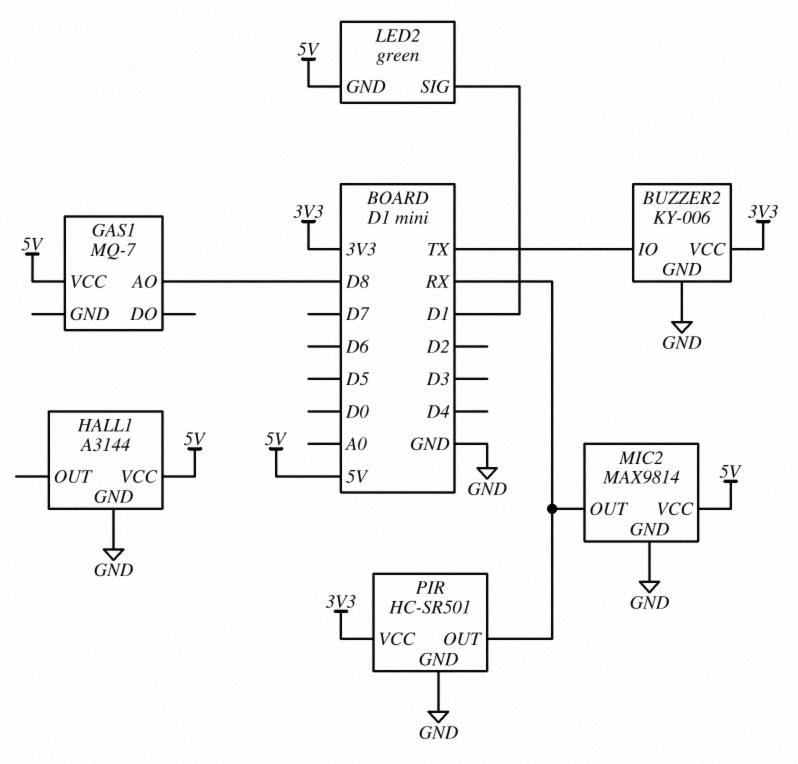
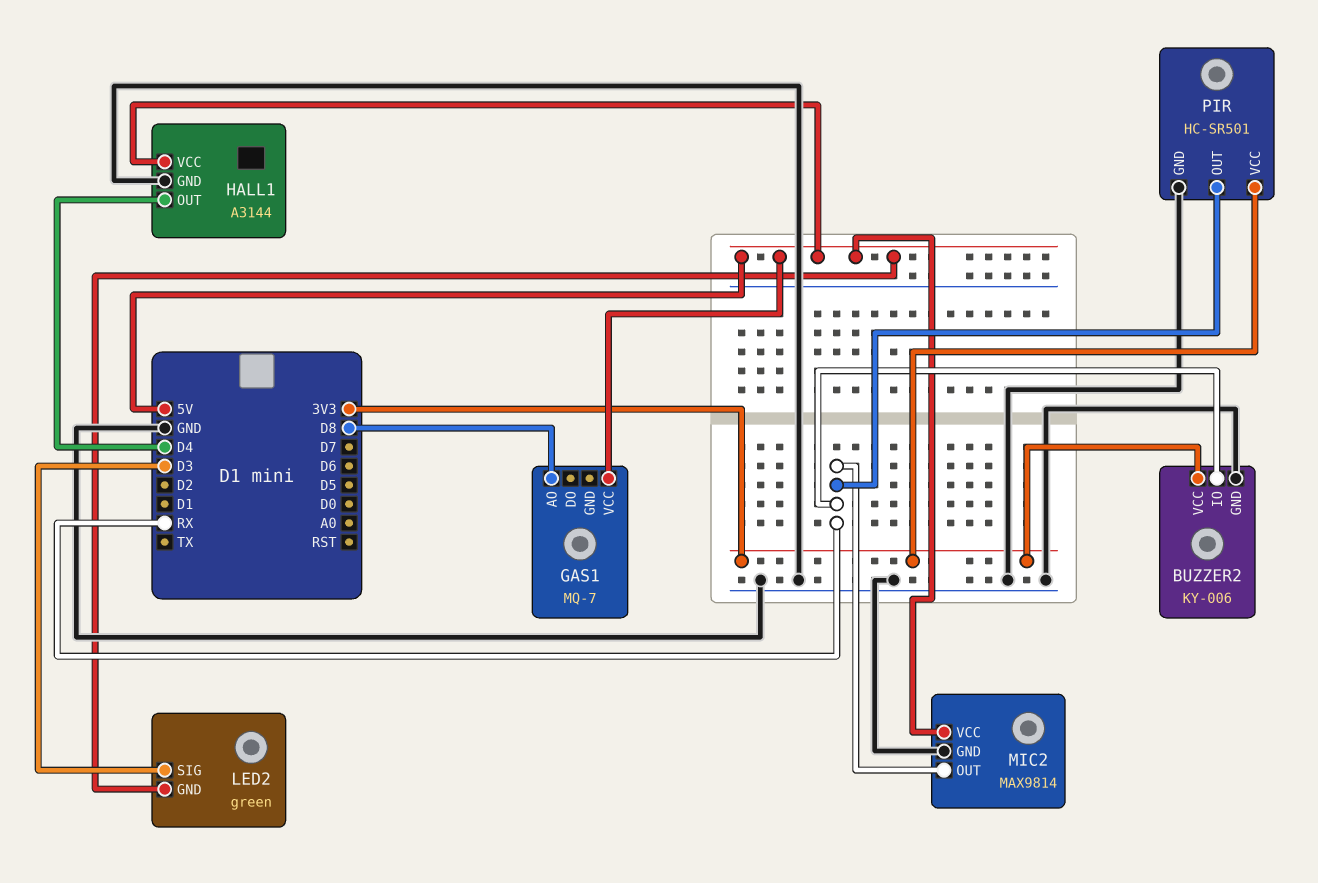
BUZZER2 pin IO: TX -> RX
HALL1 pin OUT: none -> D4
LED2 pin SIG: D1 -> D3

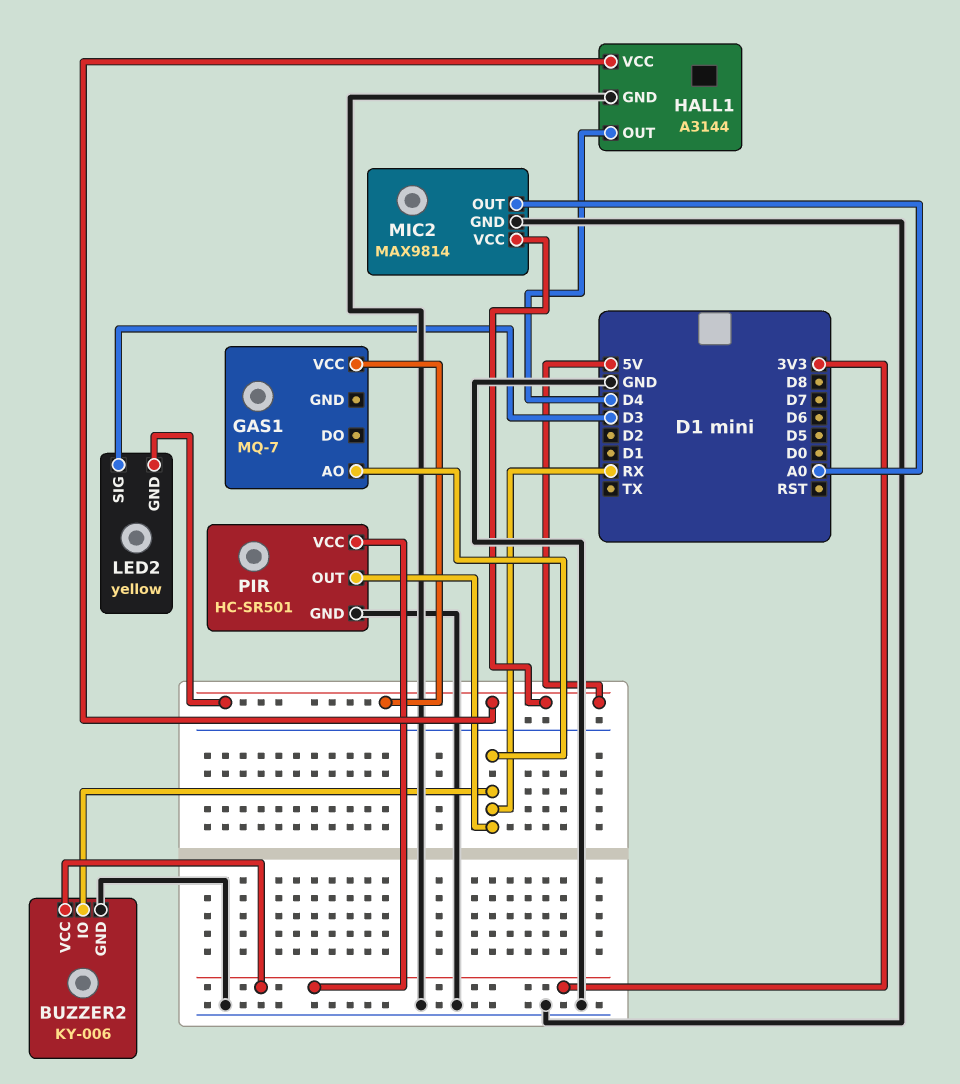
GAS1 pin AO: D8 -> RX
LED2: green -> yellow
MIC2 pin OUT: RX -> A0

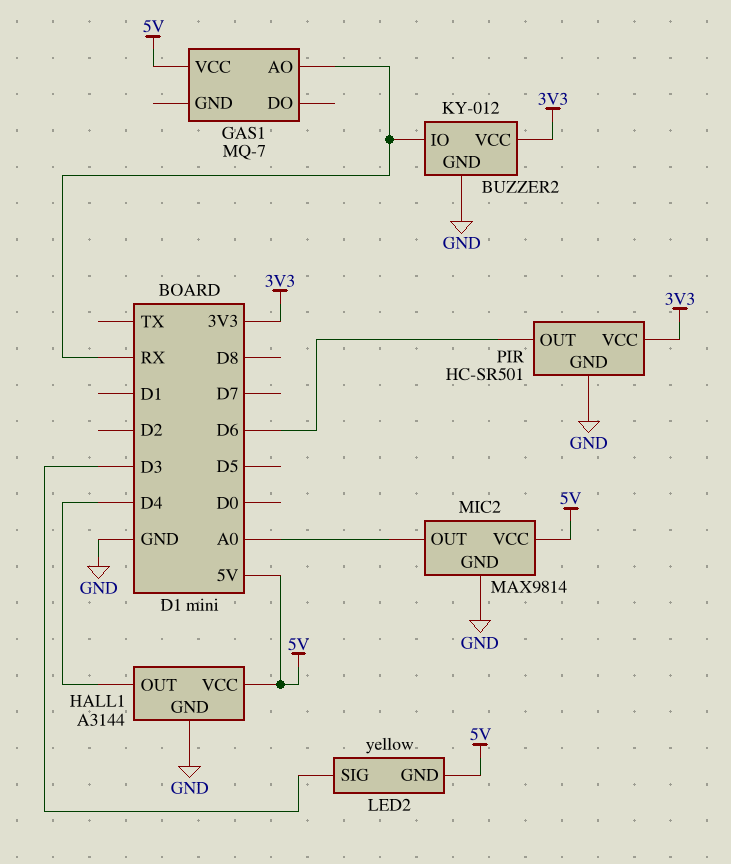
BUZZER2: KY-006 -> KY-012
PIR pin OUT: RX -> D6

